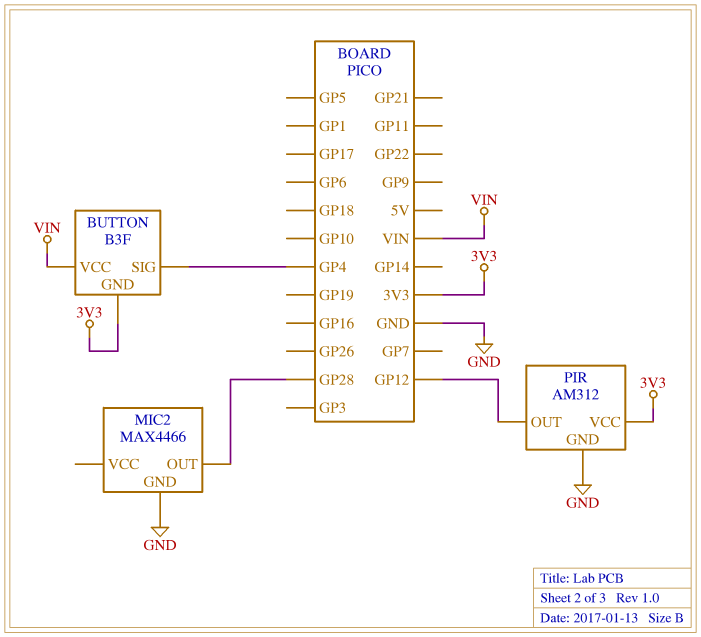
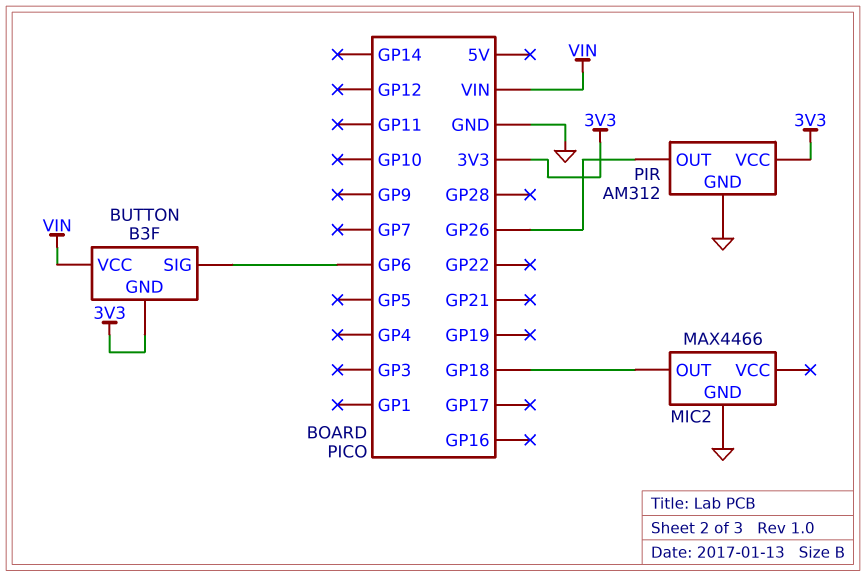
BUTTON pin SIG: GP4 -> GP6
MIC2 pin OUT: GP28 -> GP18
PIR pin OUT: GP12 -> GP26

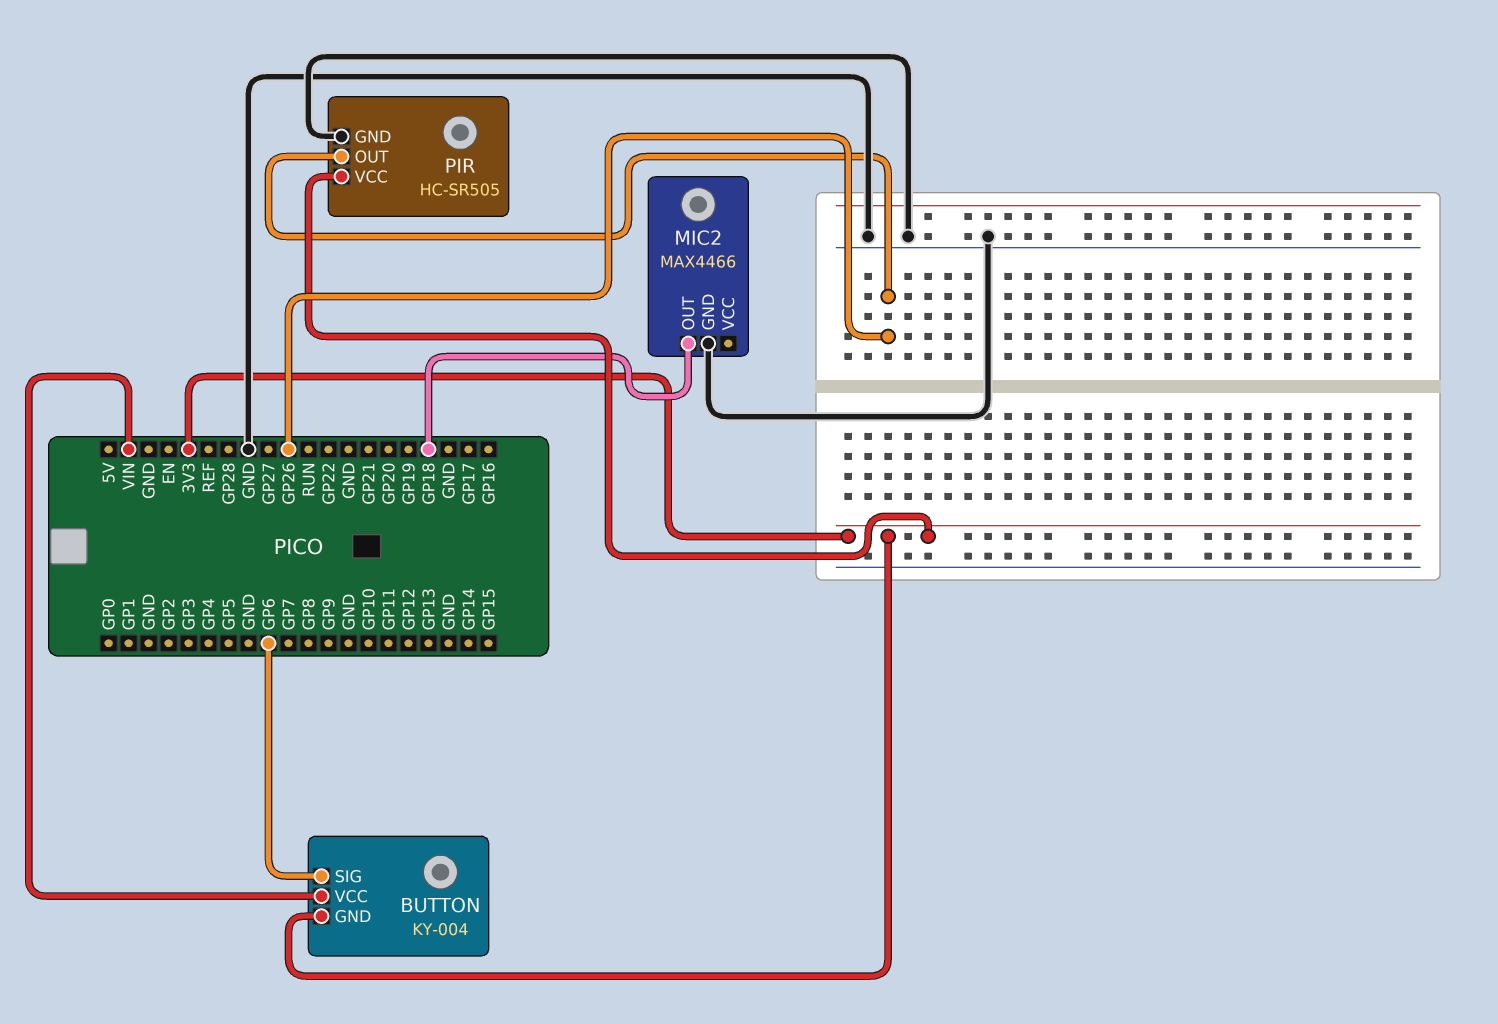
BUTTON: B3F -> KY-004
PIR: AM312 -> HC-SR505

